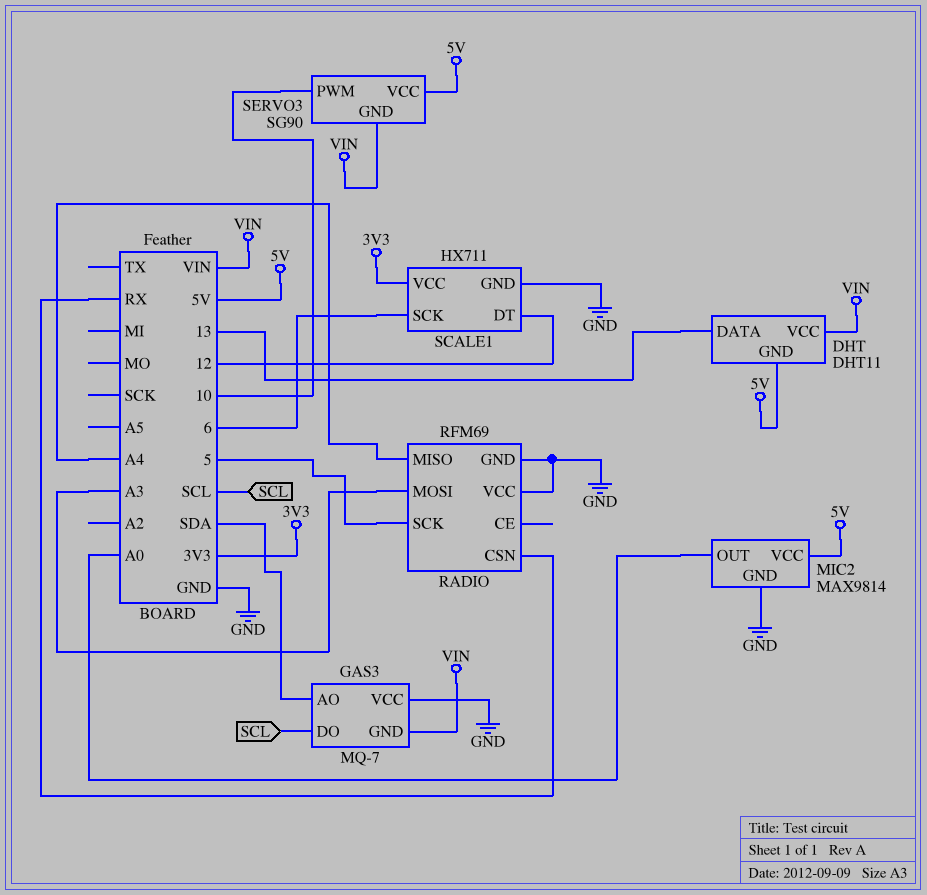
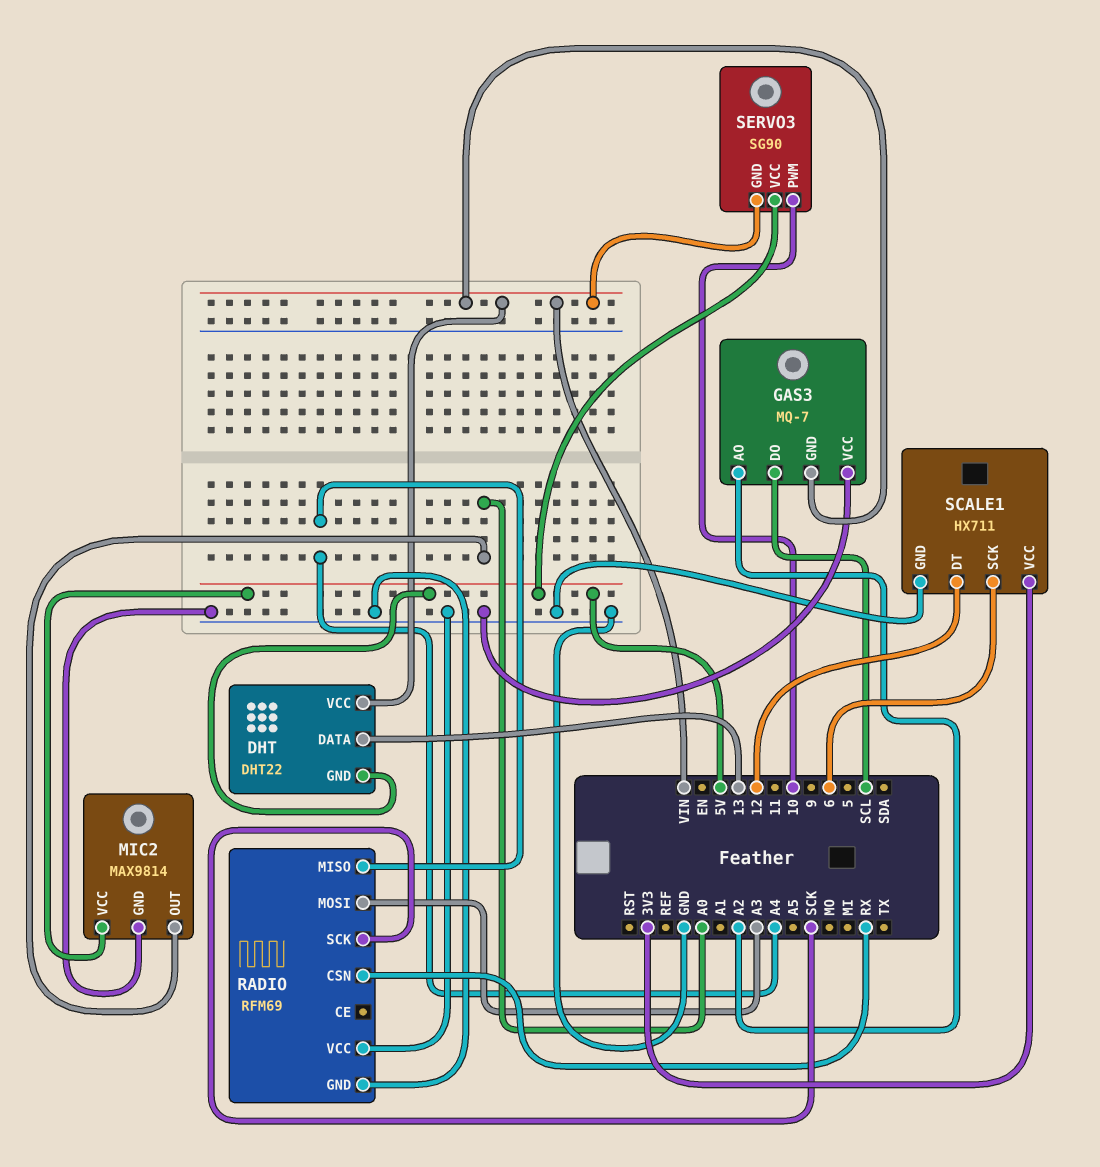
DHT: DHT11 -> DHT22
GAS3 pin AO: SDA -> A2
RADIO pin SCK: 5 -> SCK

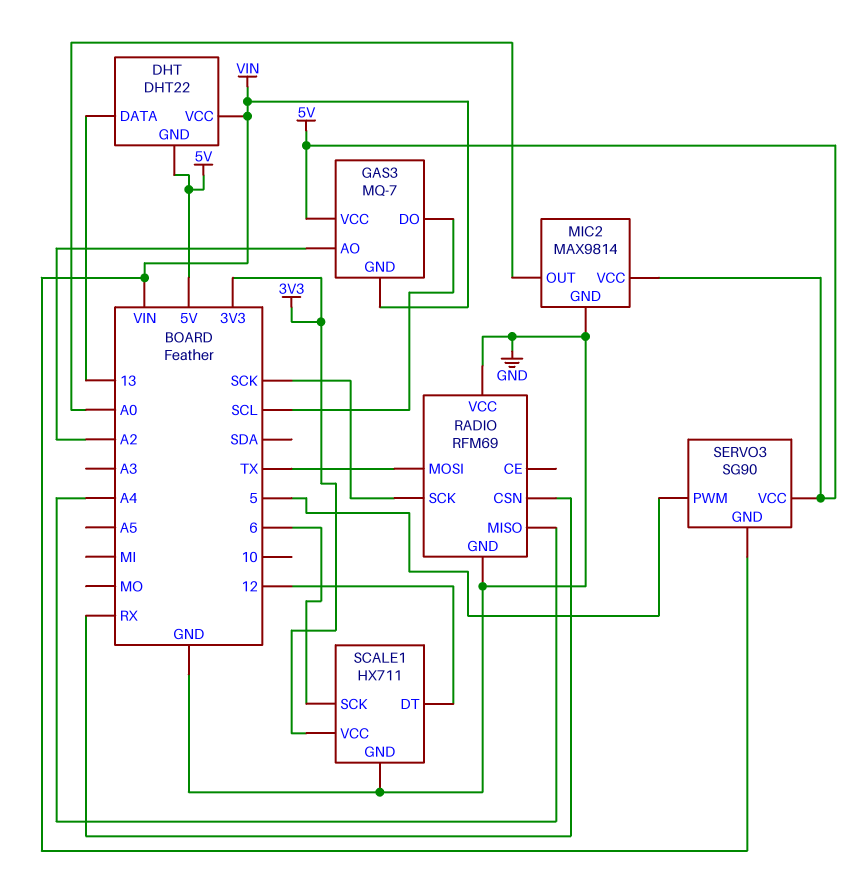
GAS3 pin VCC: GND -> 5V
RADIO pin MOSI: A3 -> TX
SERVO3 pin PWM: 10 -> 5

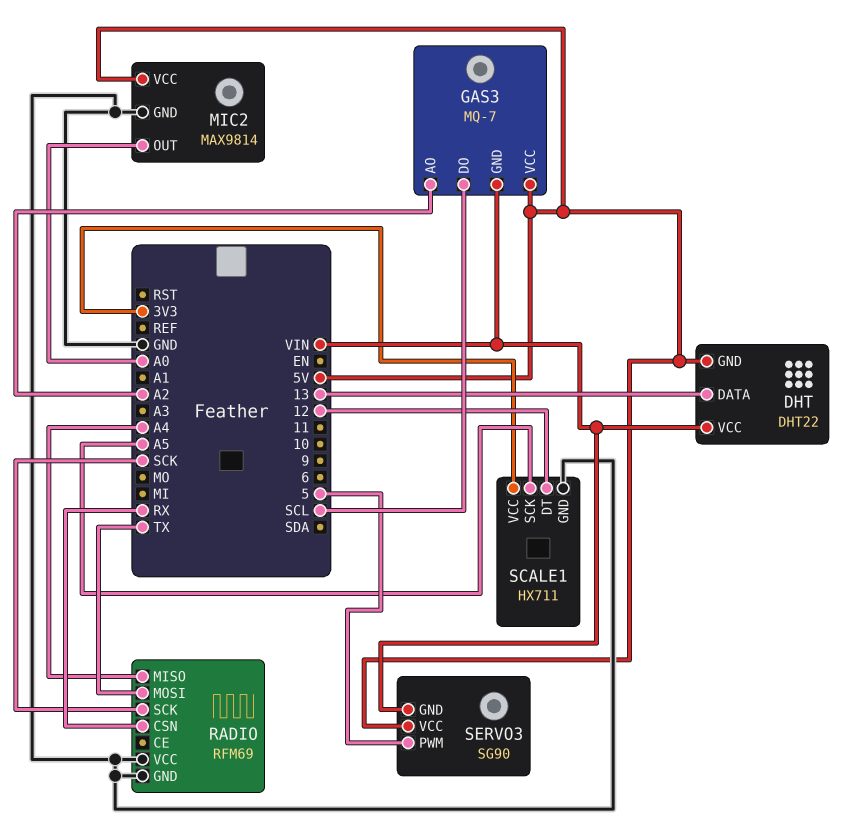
SCALE1 pin SCK: 6 -> A5

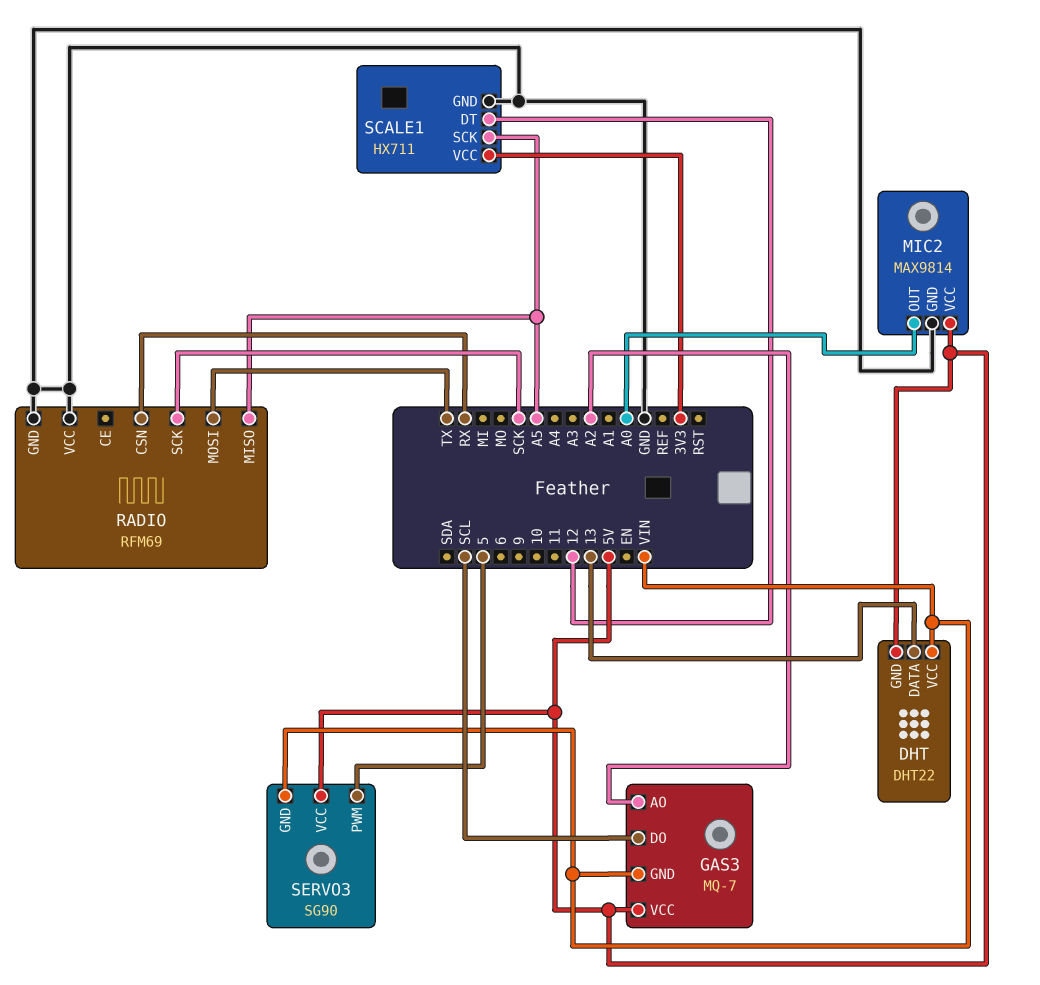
RADIO pin MISO: A4 -> A5

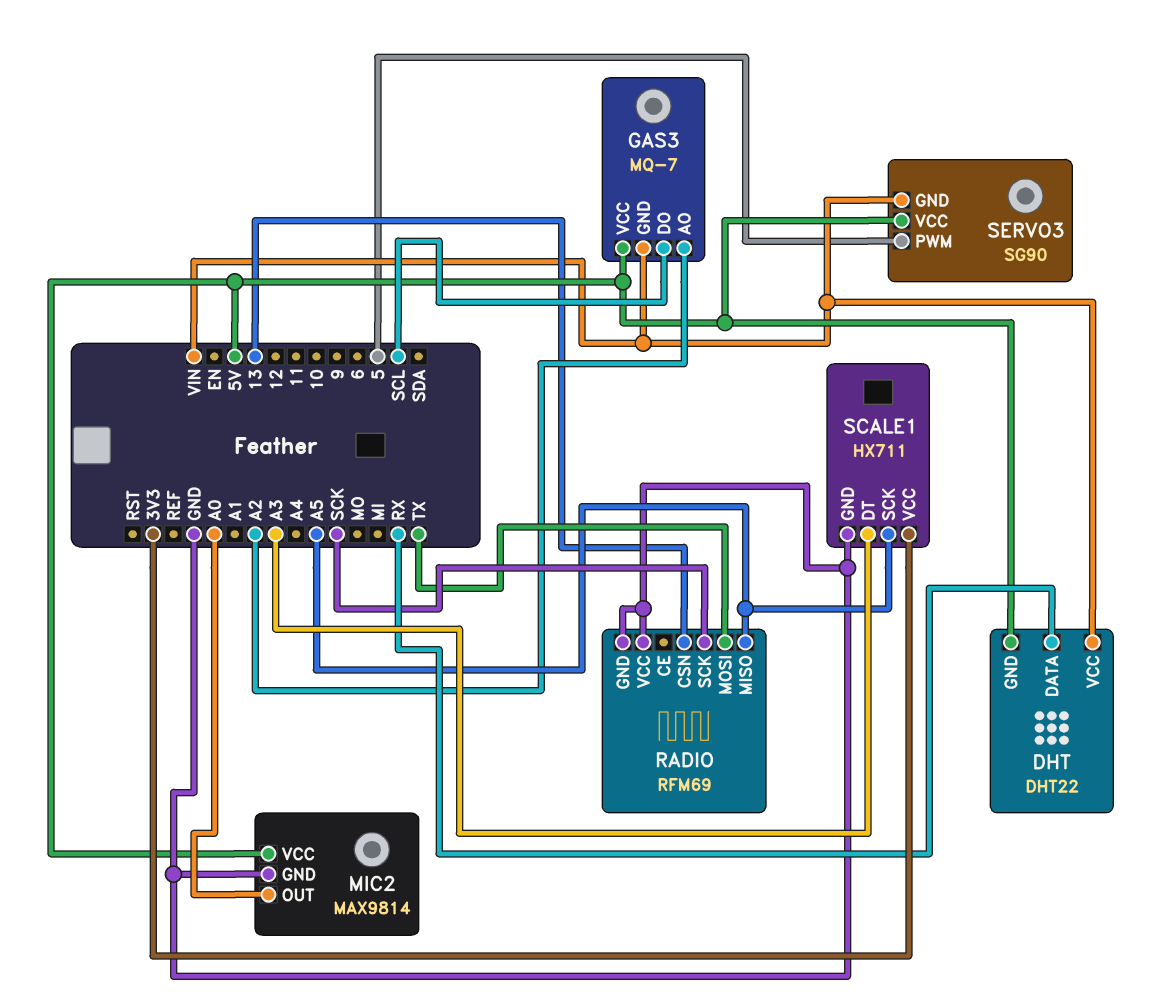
DHT pin DATA: 13 -> RX
RADIO pin CSN: RX -> 13
SCALE1 pin DT: 12 -> A3

